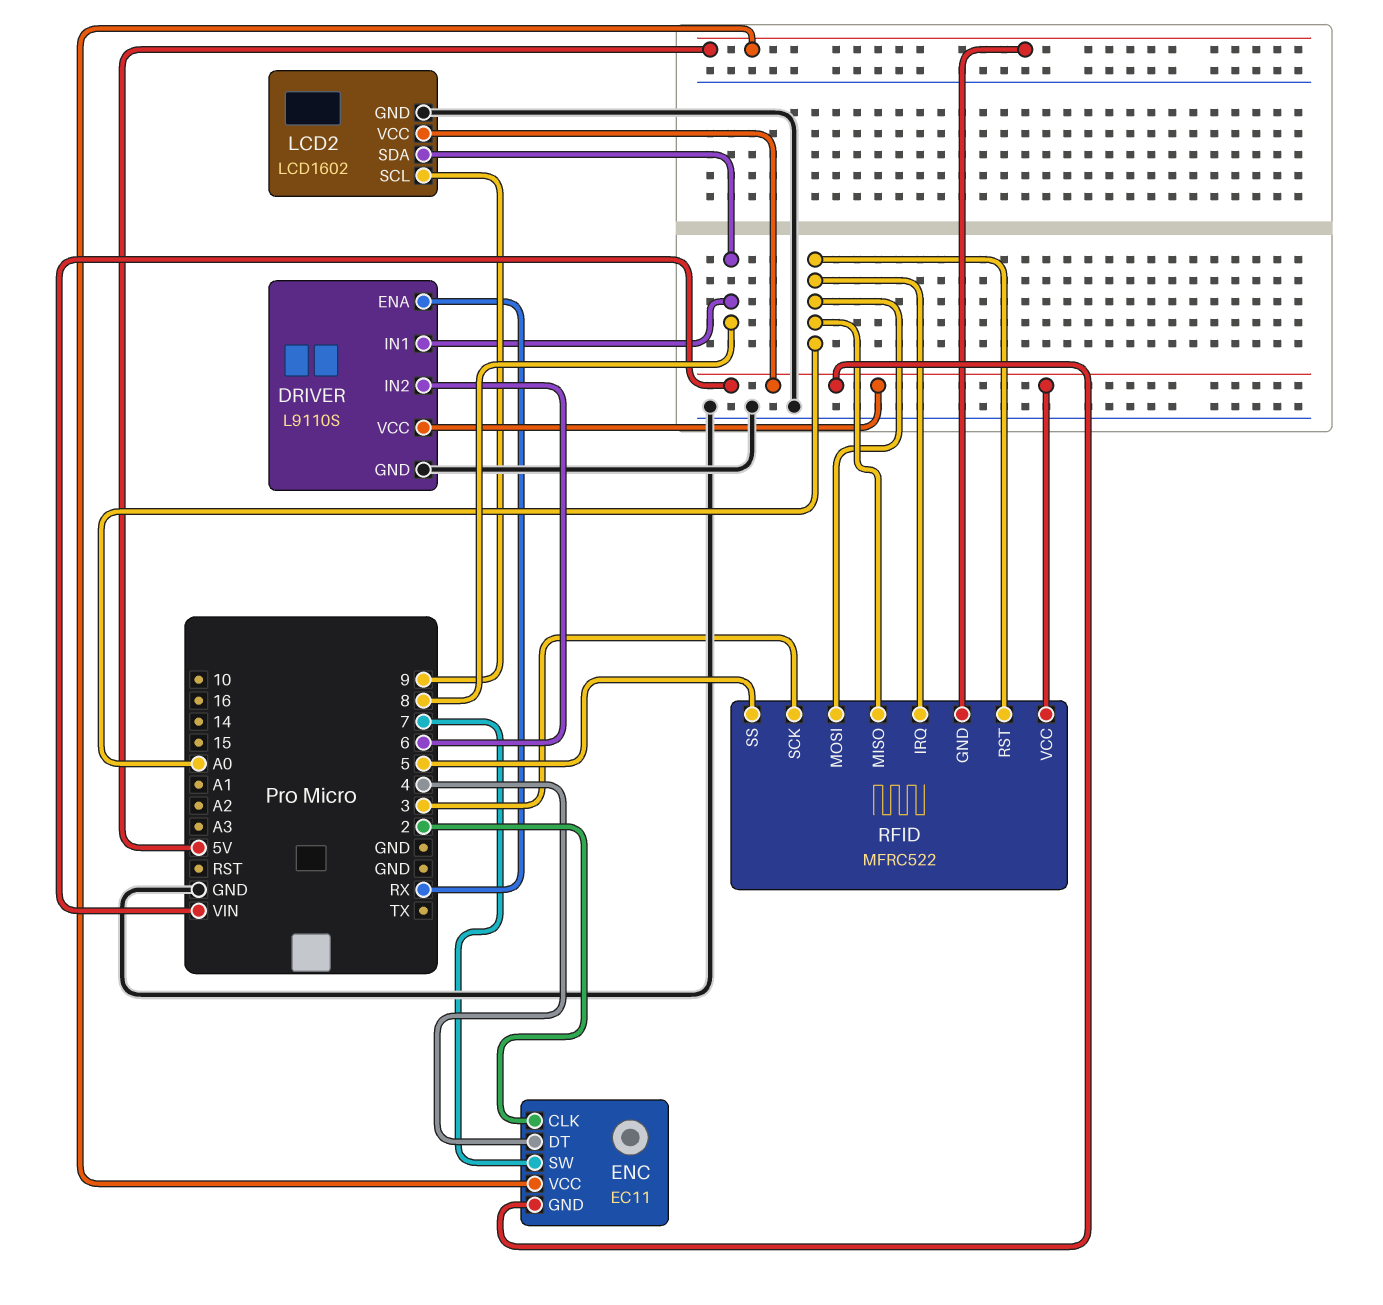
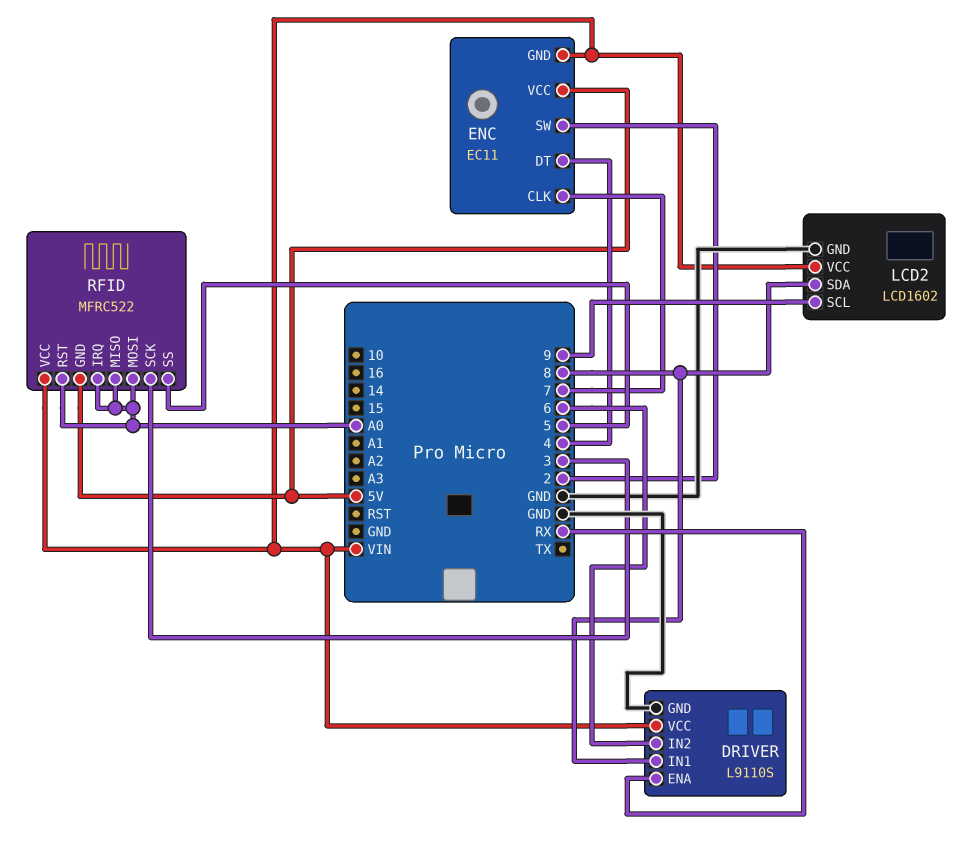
ENC pin CLK: 2 -> 7
ENC pin SW: 7 -> 2

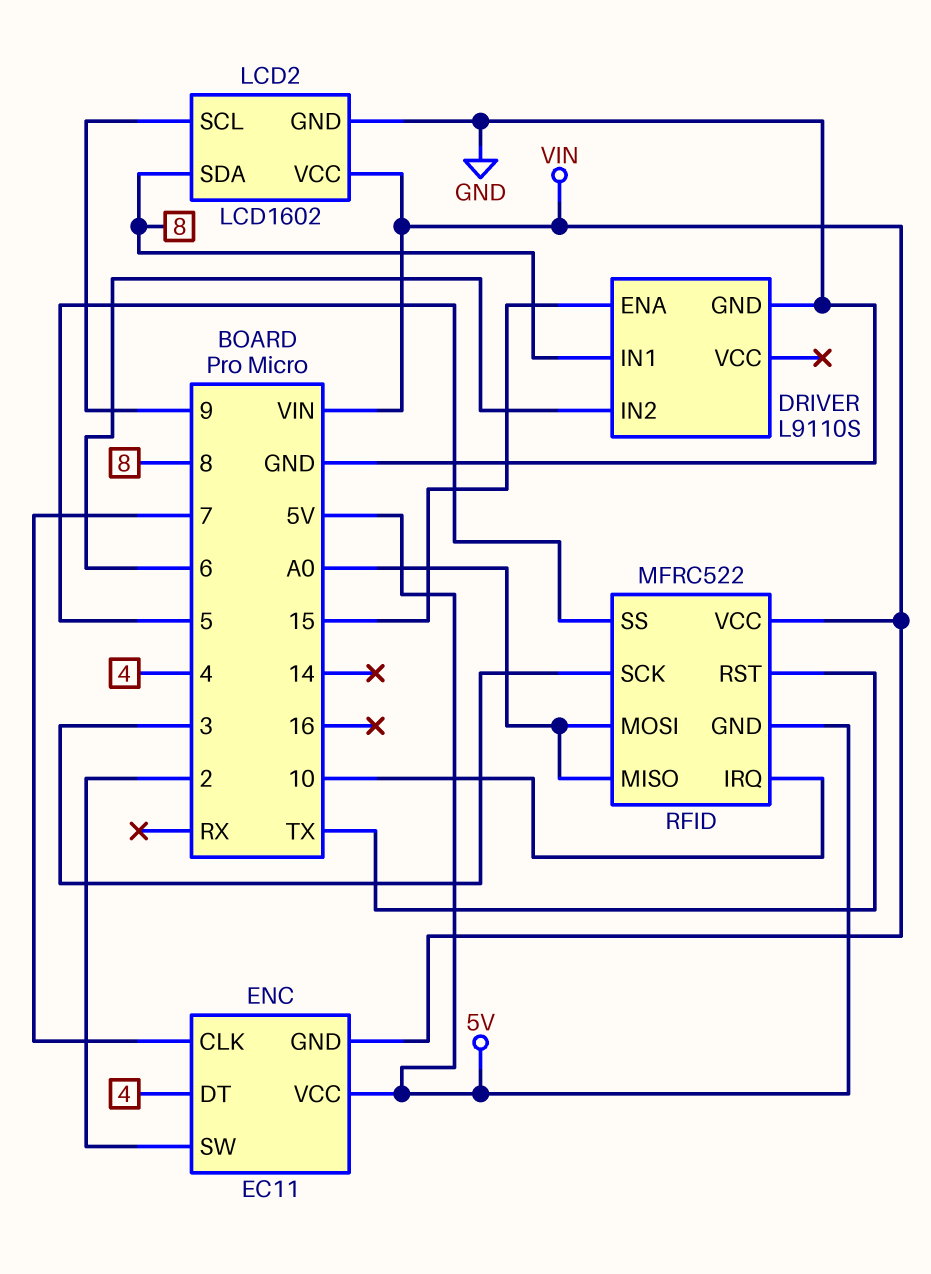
DRIVER pin ENA: RX -> 15
DRIVER pin VCC: VIN -> none
RFID pin IRQ: A0 -> 10
RFID pin RST: A0 -> TX

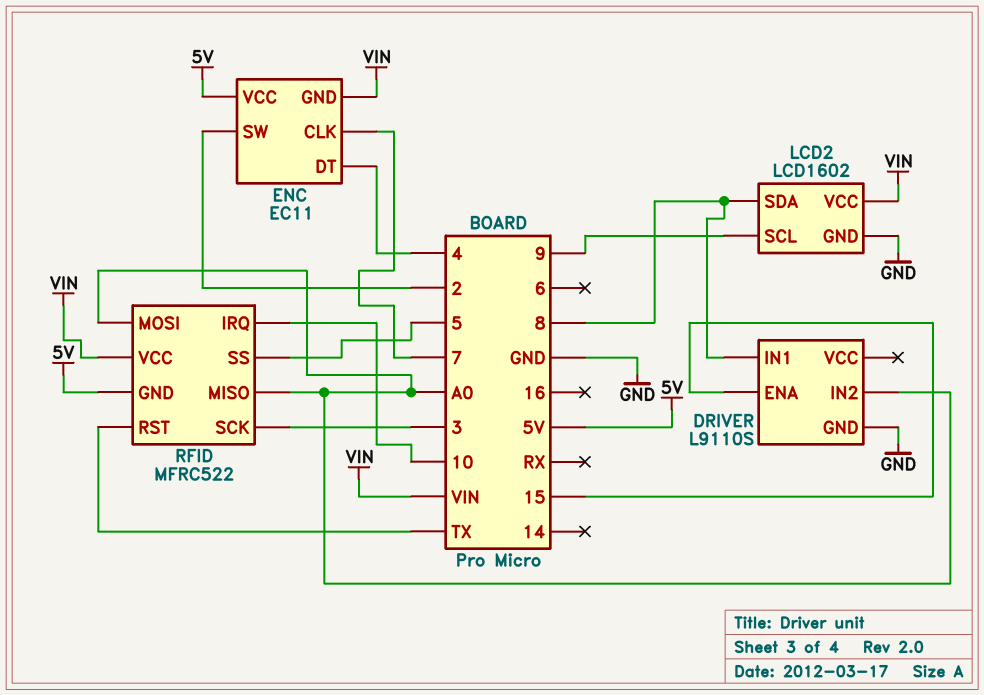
DRIVER pin IN2: 6 -> A0

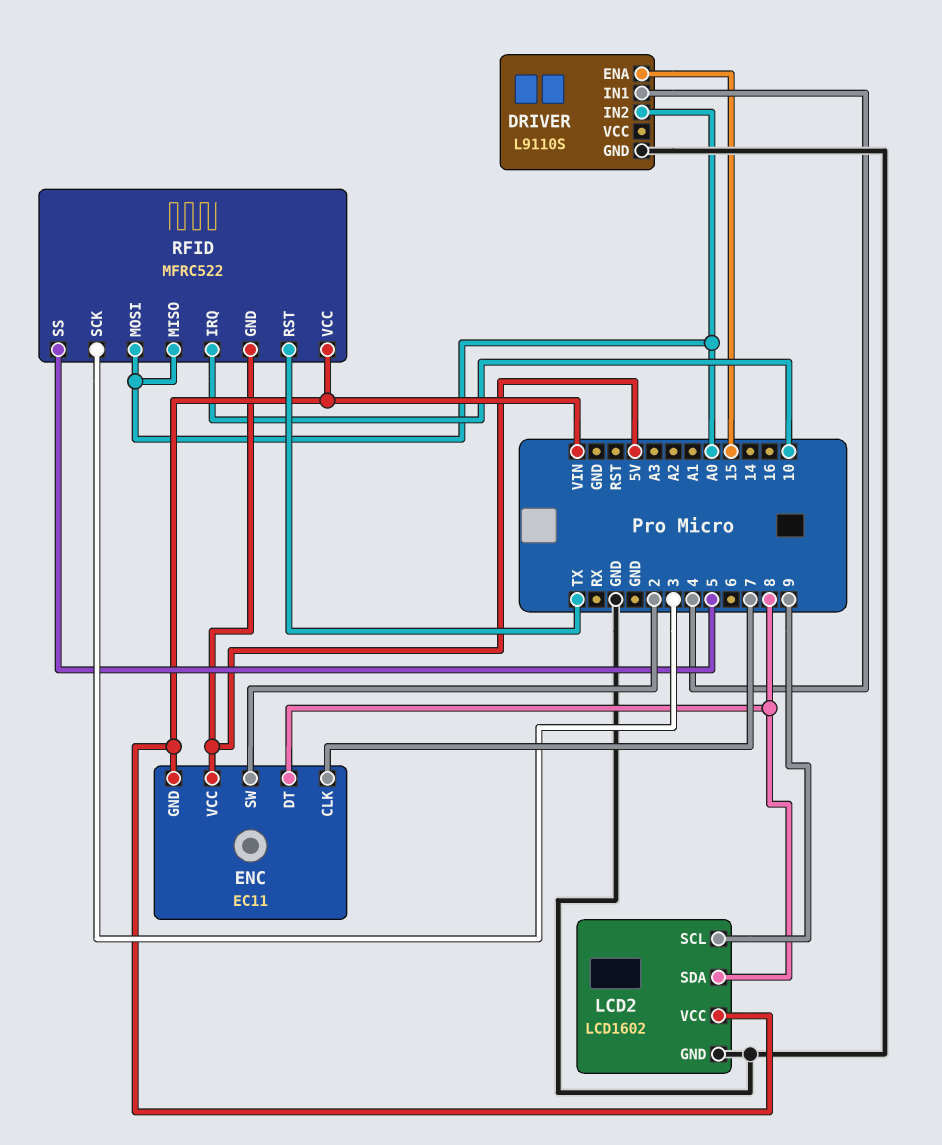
DRIVER pin IN1: 8 -> 4
ENC pin DT: 4 -> 8

